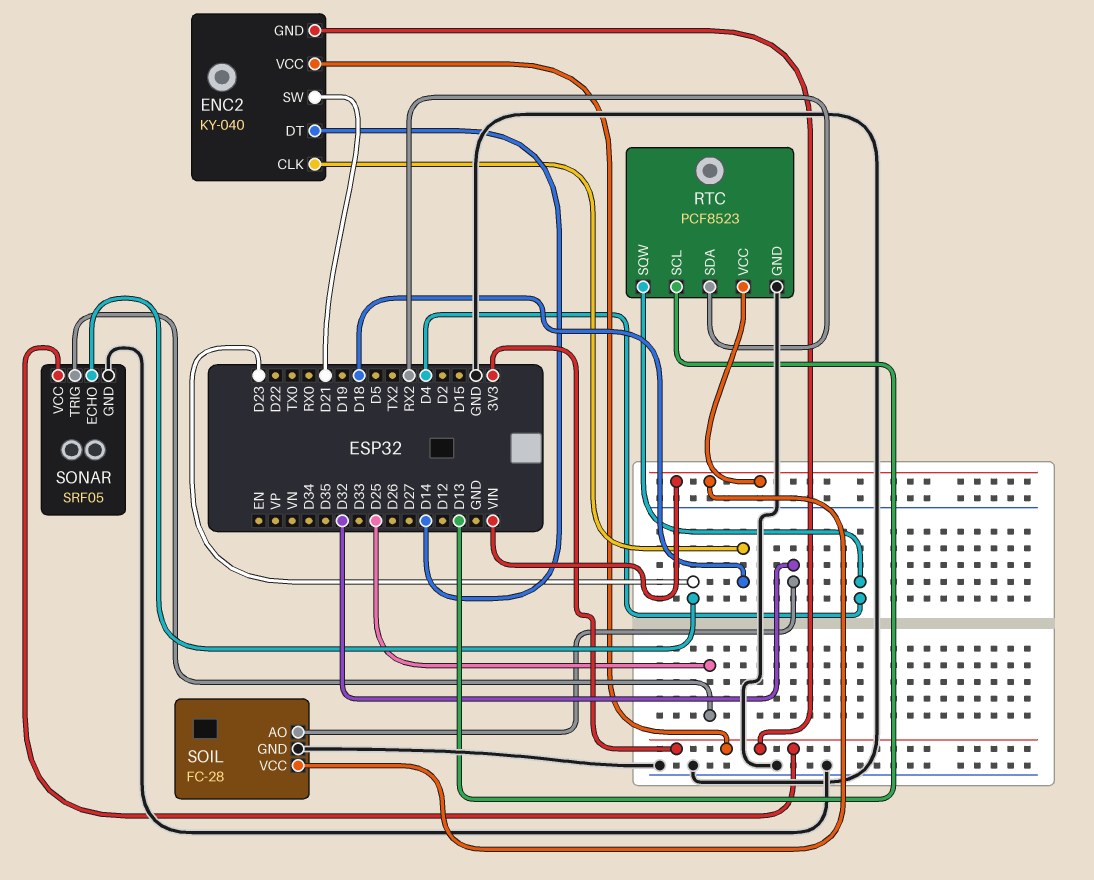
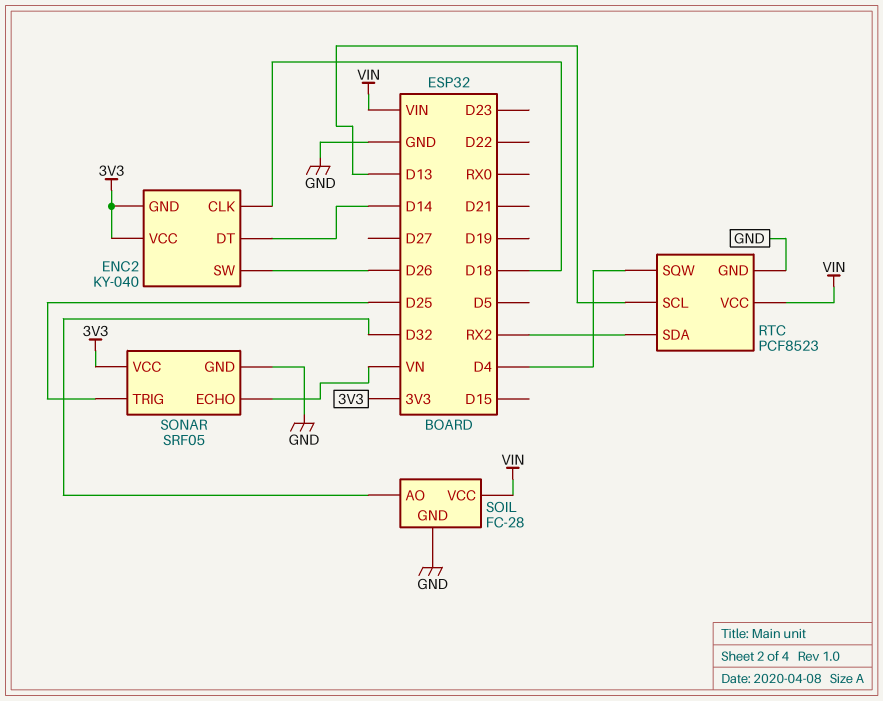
ENC2 pin SW: D21 -> D26
SONAR pin ECHO: D23 -> VN

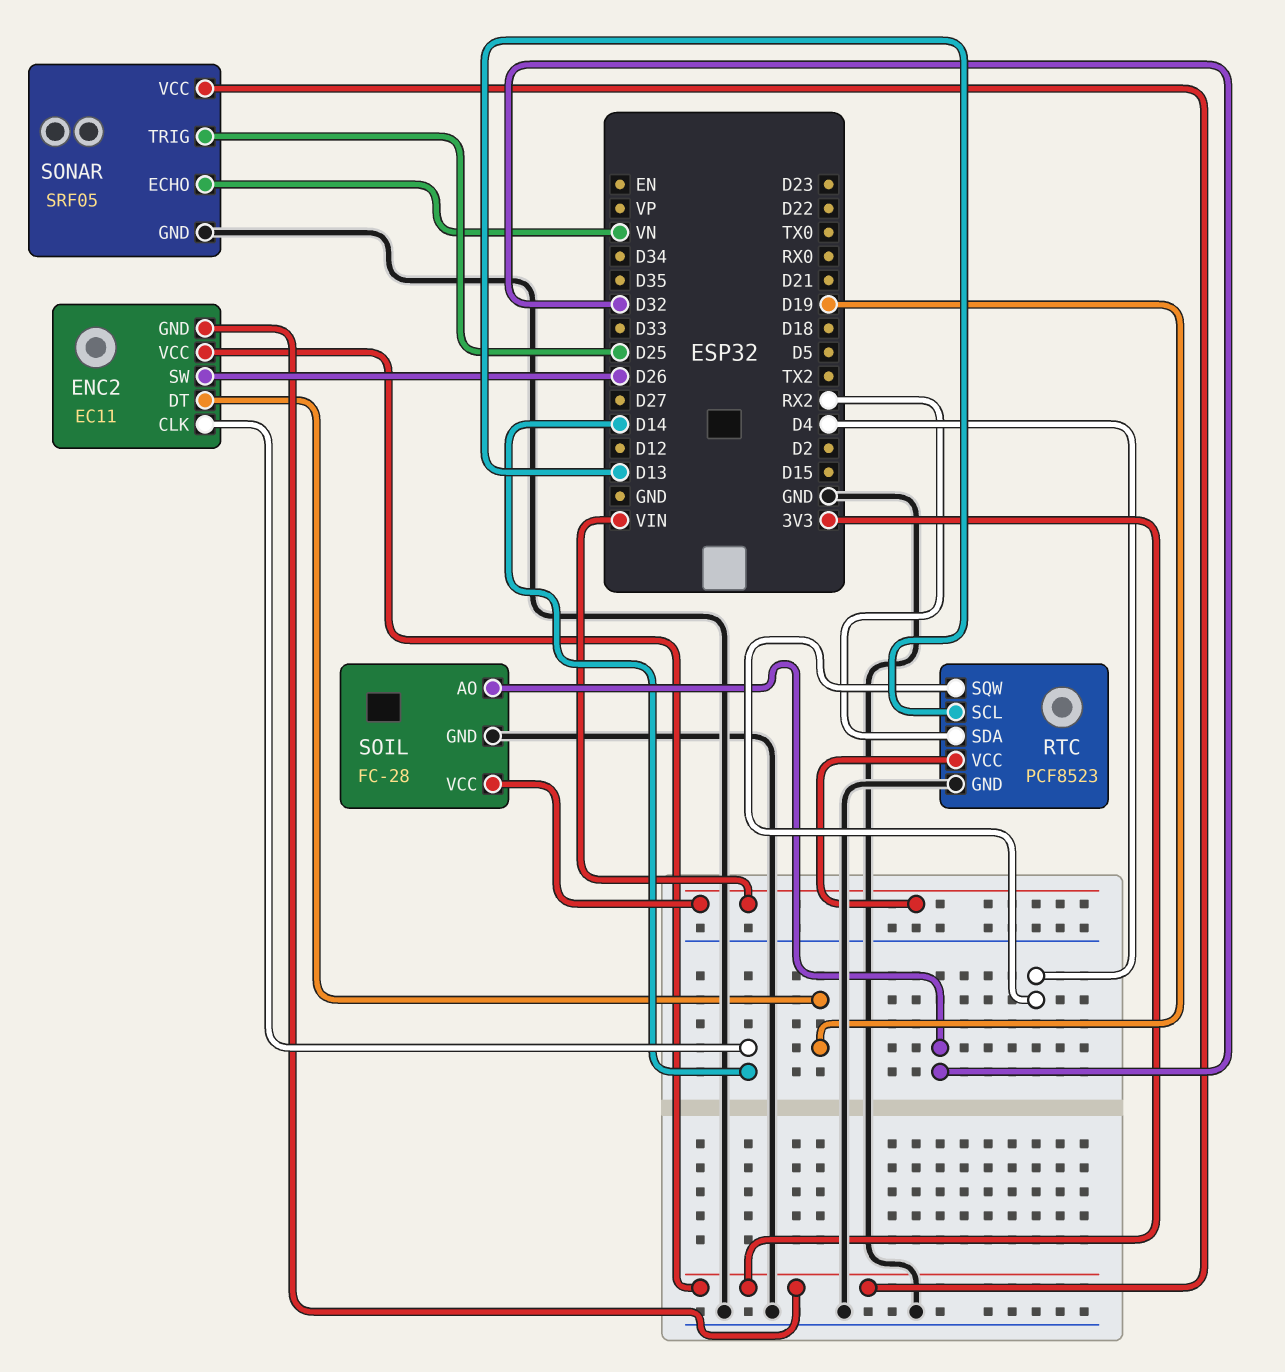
ENC2: KY-040 -> EC11
ENC2 pin CLK: D18 -> D14
ENC2 pin DT: D14 -> D19

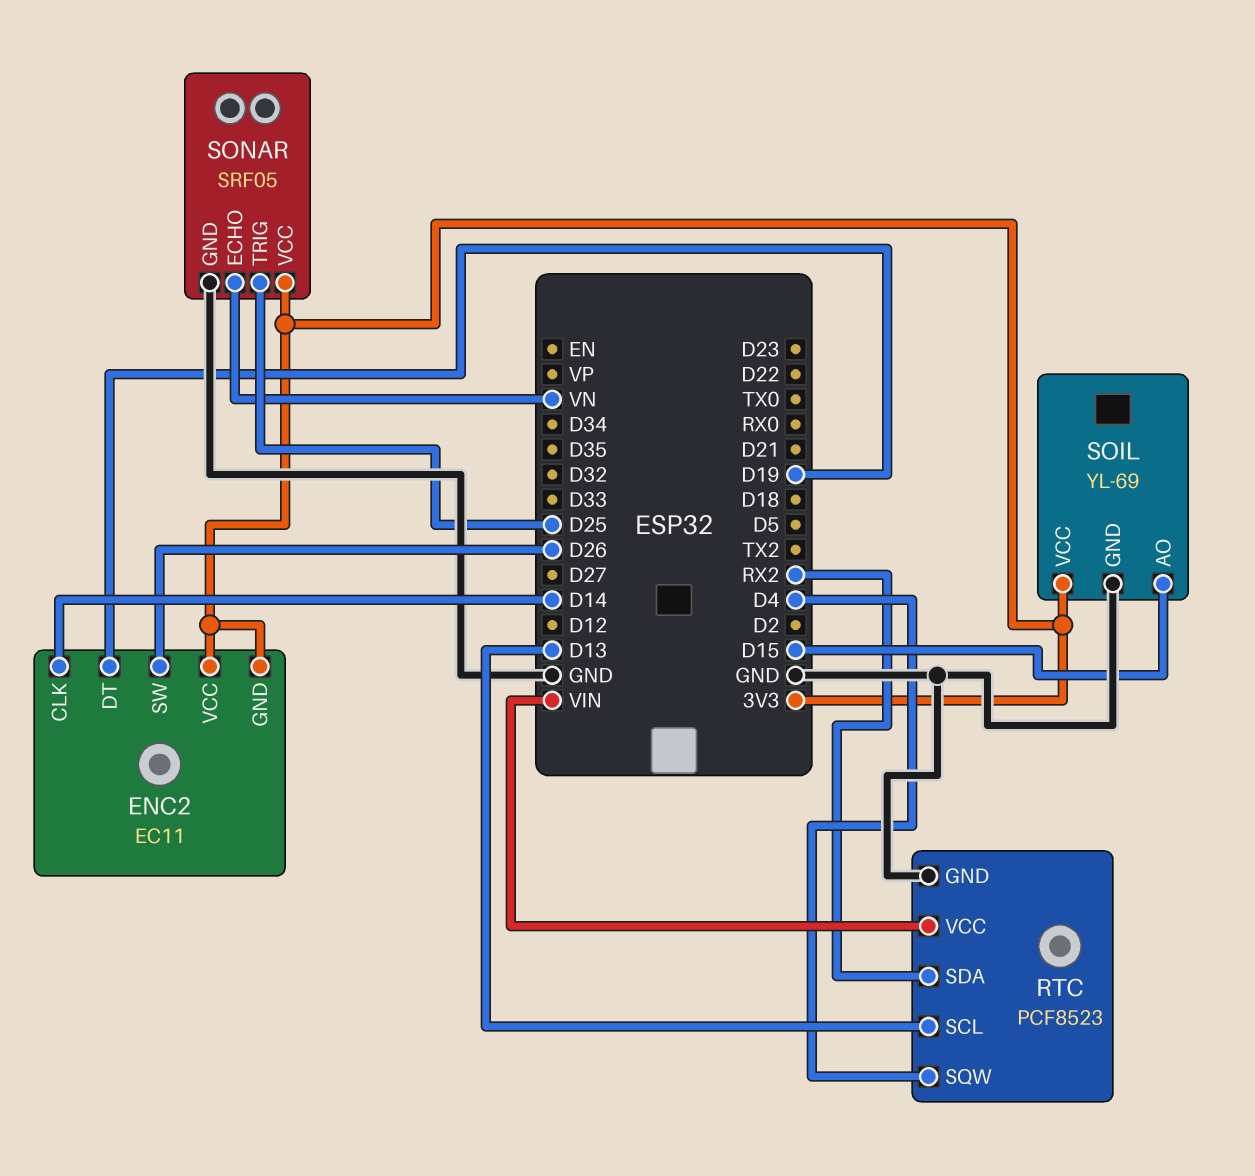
SOIL: FC-28 -> YL-69
SOIL pin AO: D32 -> D15
SOIL pin VCC: VIN -> 3V3

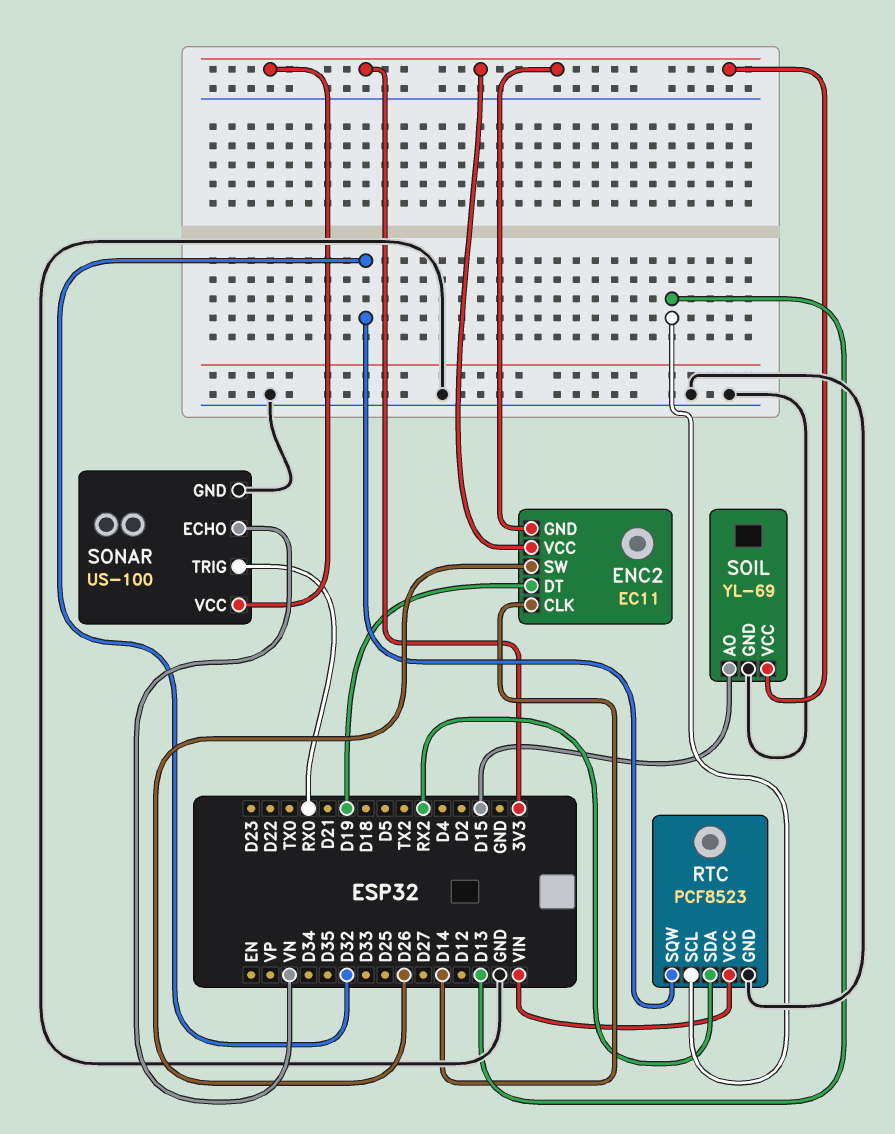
RTC pin SQW: D4 -> D32
SONAR: SRF05 -> US-100
SONAR pin TRIG: D25 -> RX0

